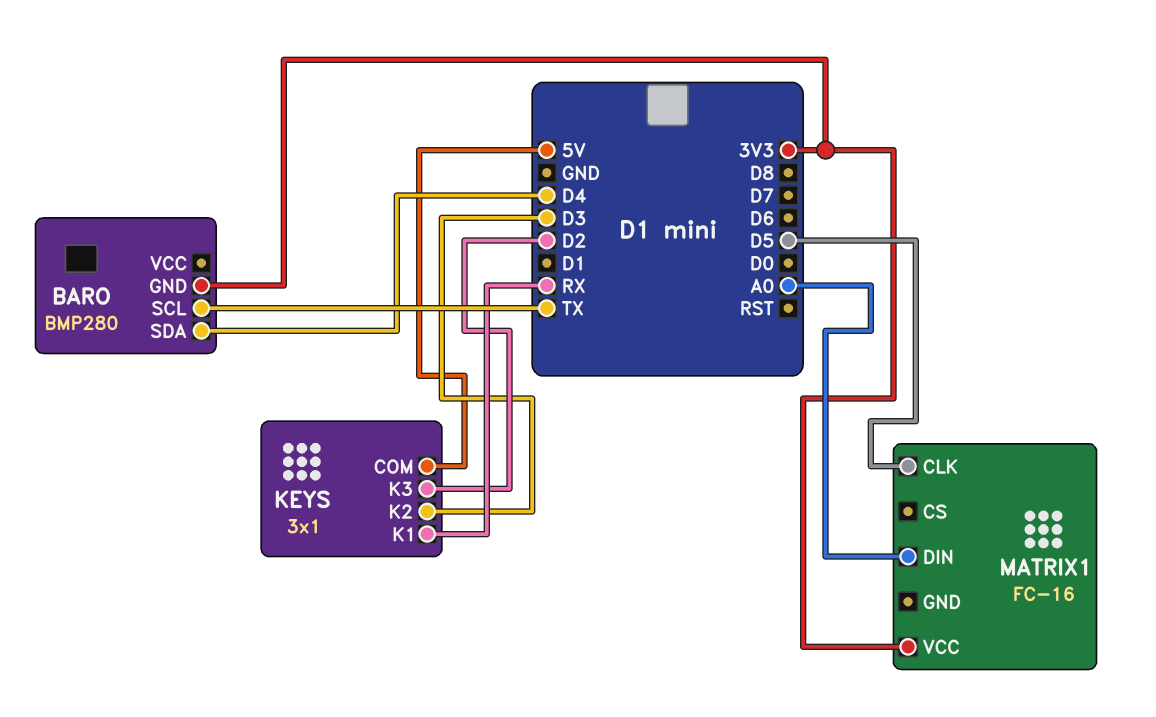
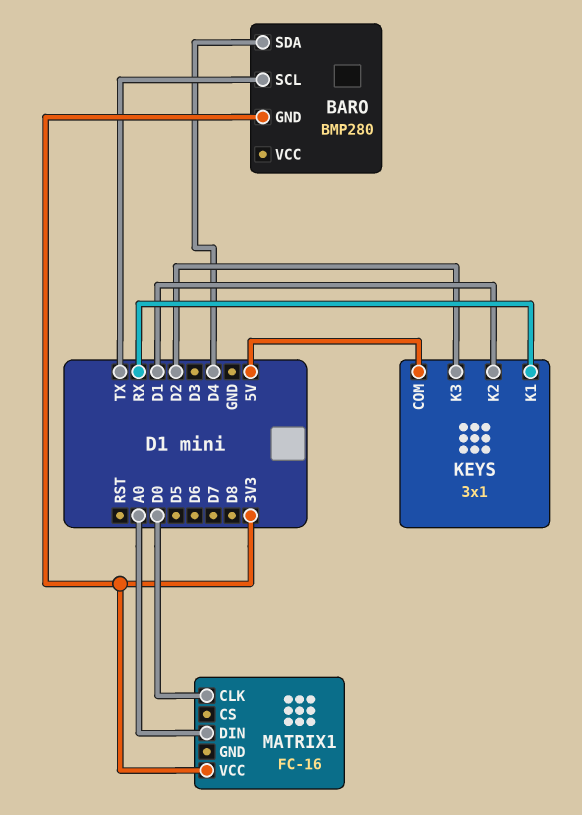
KEYS pin K2: D3 -> D1
MATRIX1 pin CLK: D5 -> D0

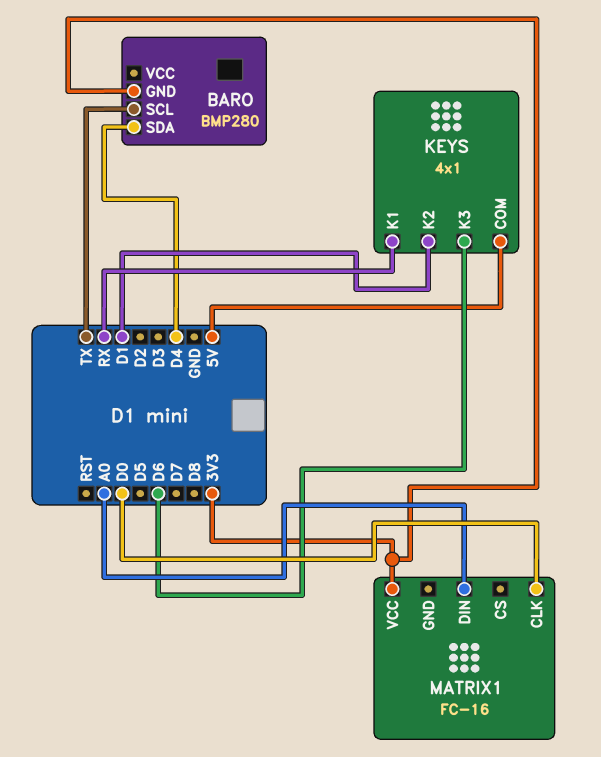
KEYS: 3x1 -> 4x1
KEYS pin K3: D2 -> D6

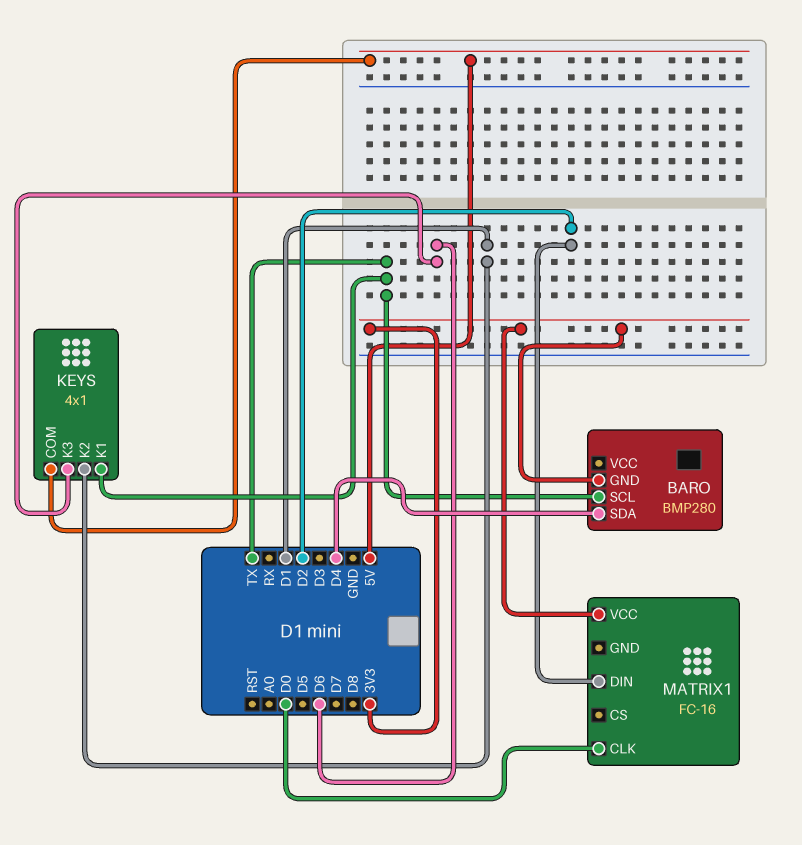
KEYS pin K1: RX -> TX
MATRIX1 pin DIN: A0 -> D2

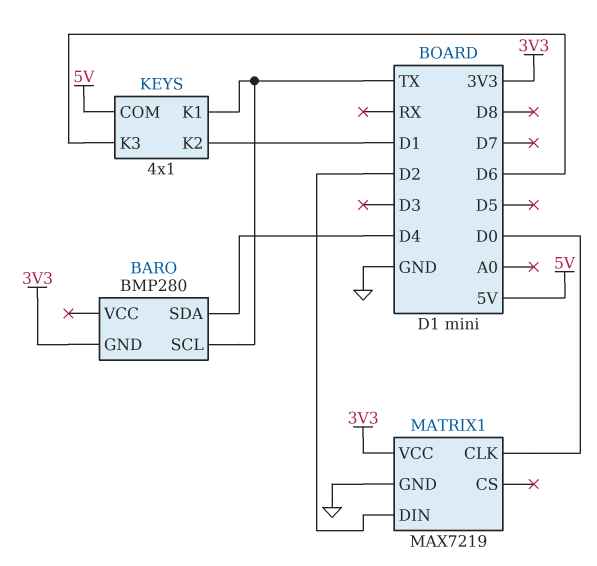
MATRIX1: FC-16 -> MAX7219
MATRIX1 pin GND: none -> GND

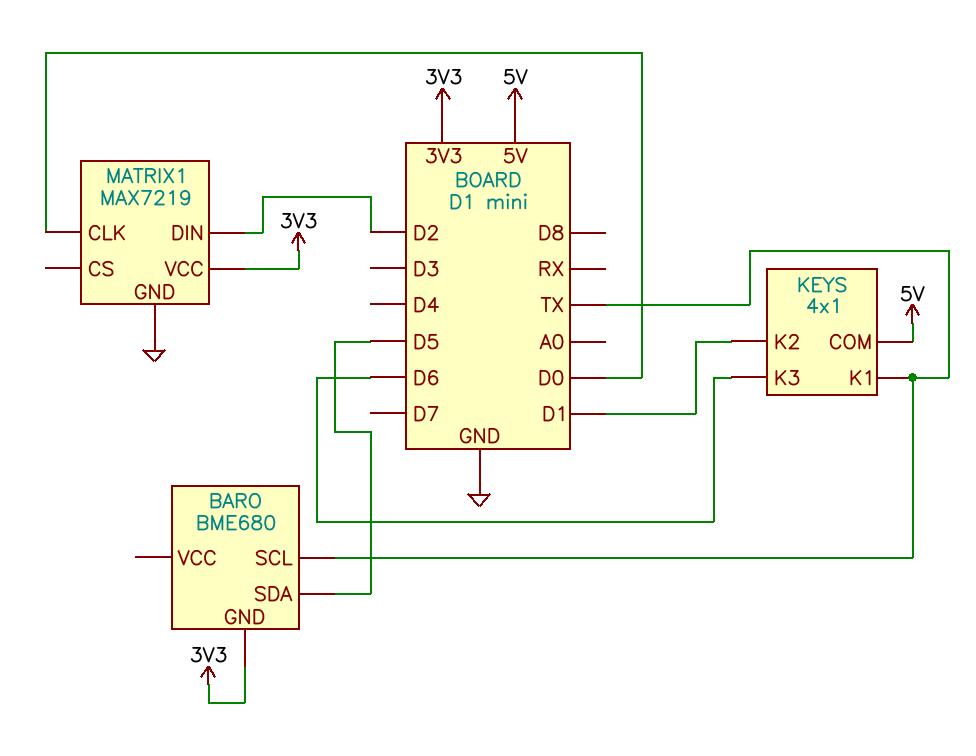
BARO: BMP280 -> BME680
BARO pin SDA: D4 -> D5

